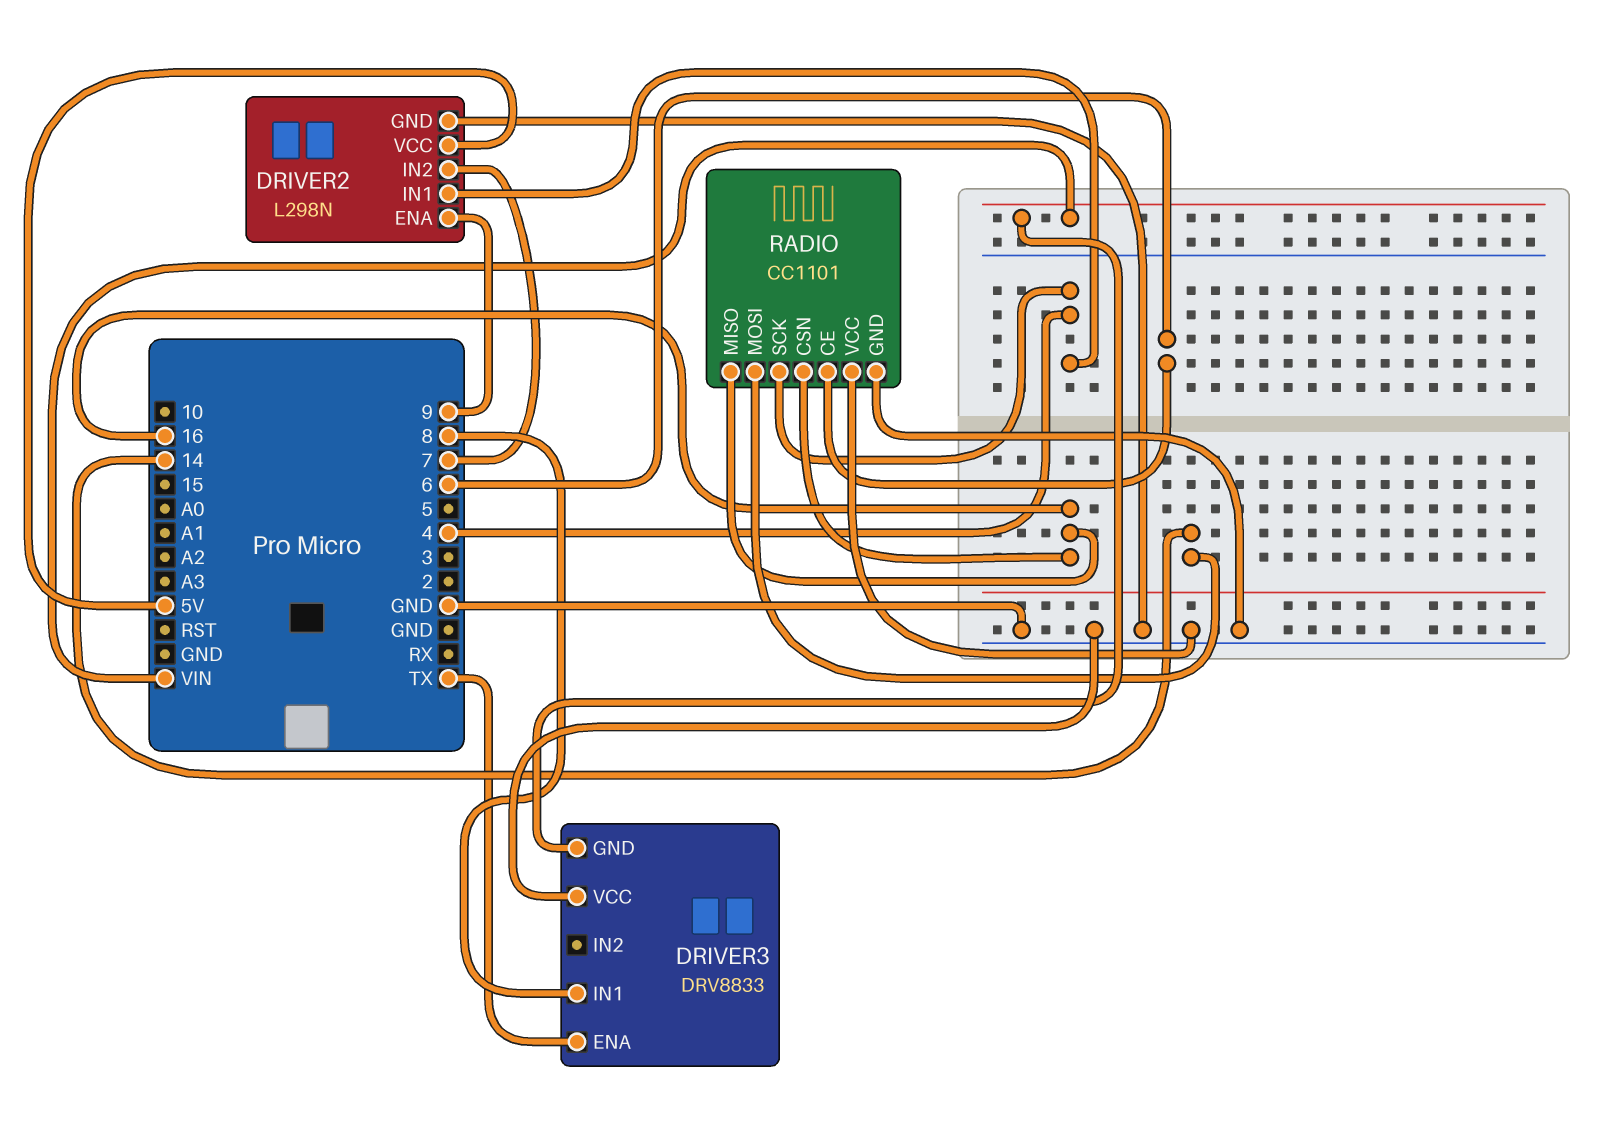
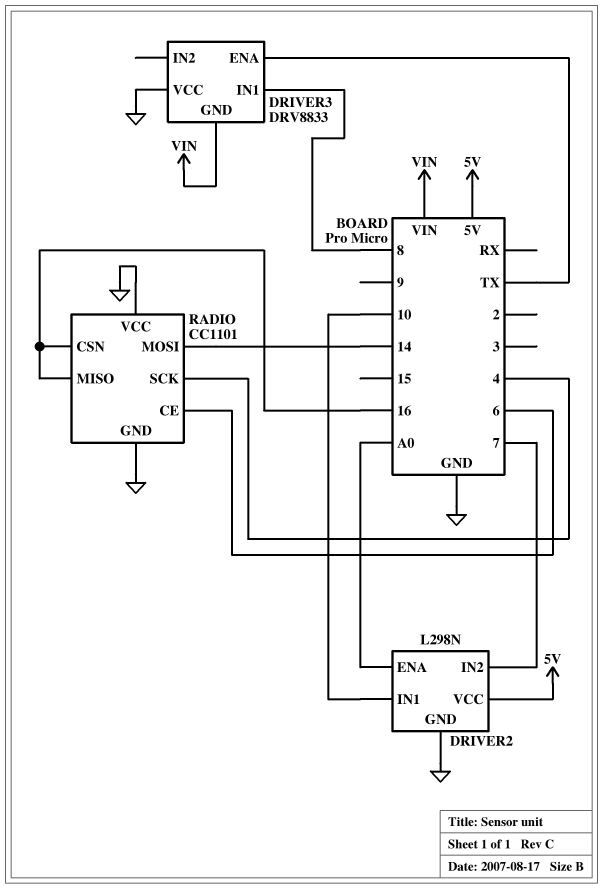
DRIVER2 pin ENA: 9 -> A0
DRIVER2 pin IN1: 4 -> 10

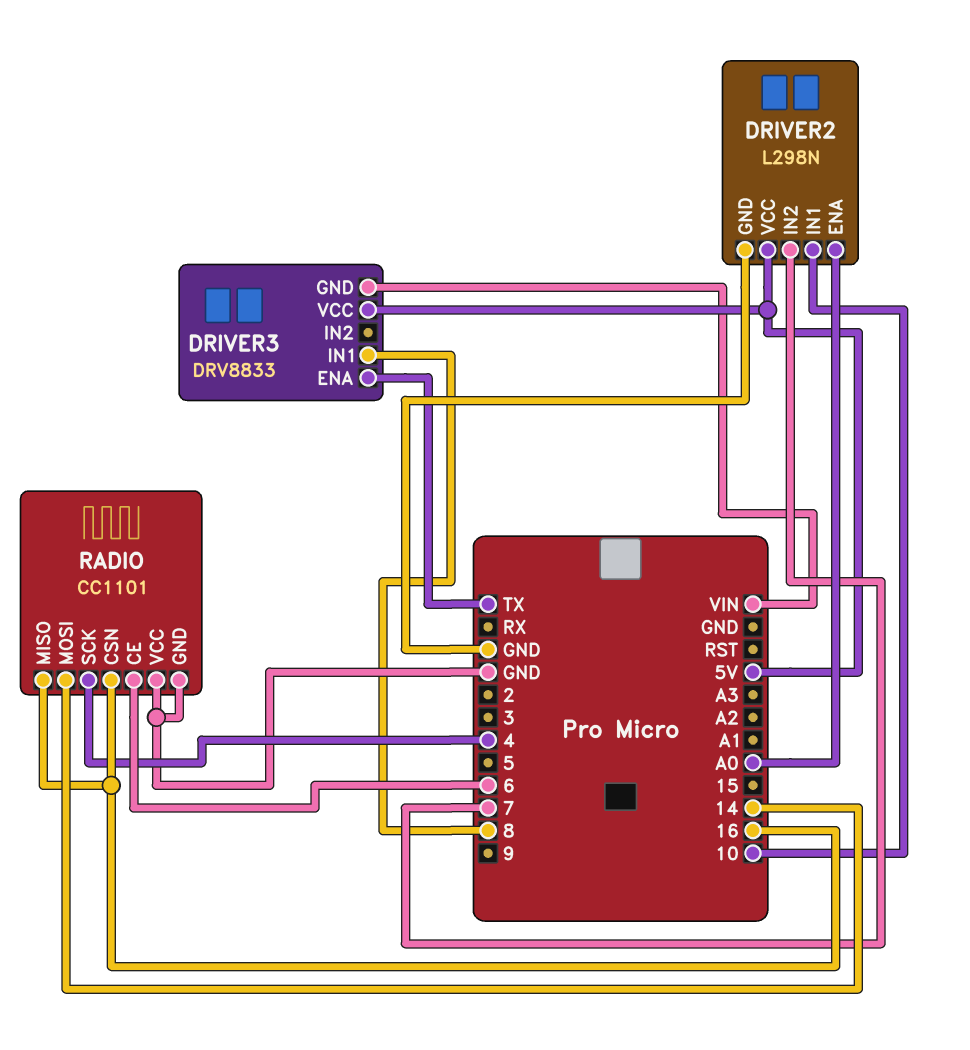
DRIVER3 pin VCC: GND -> 5V

